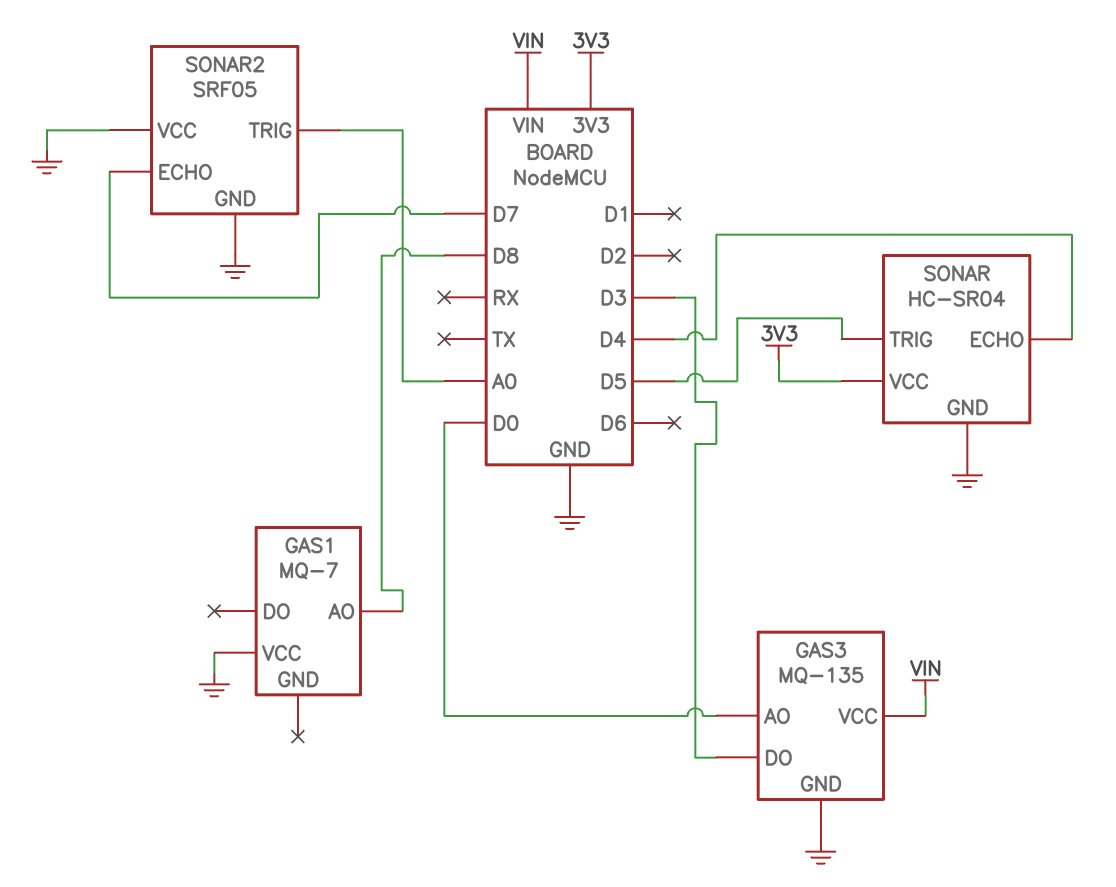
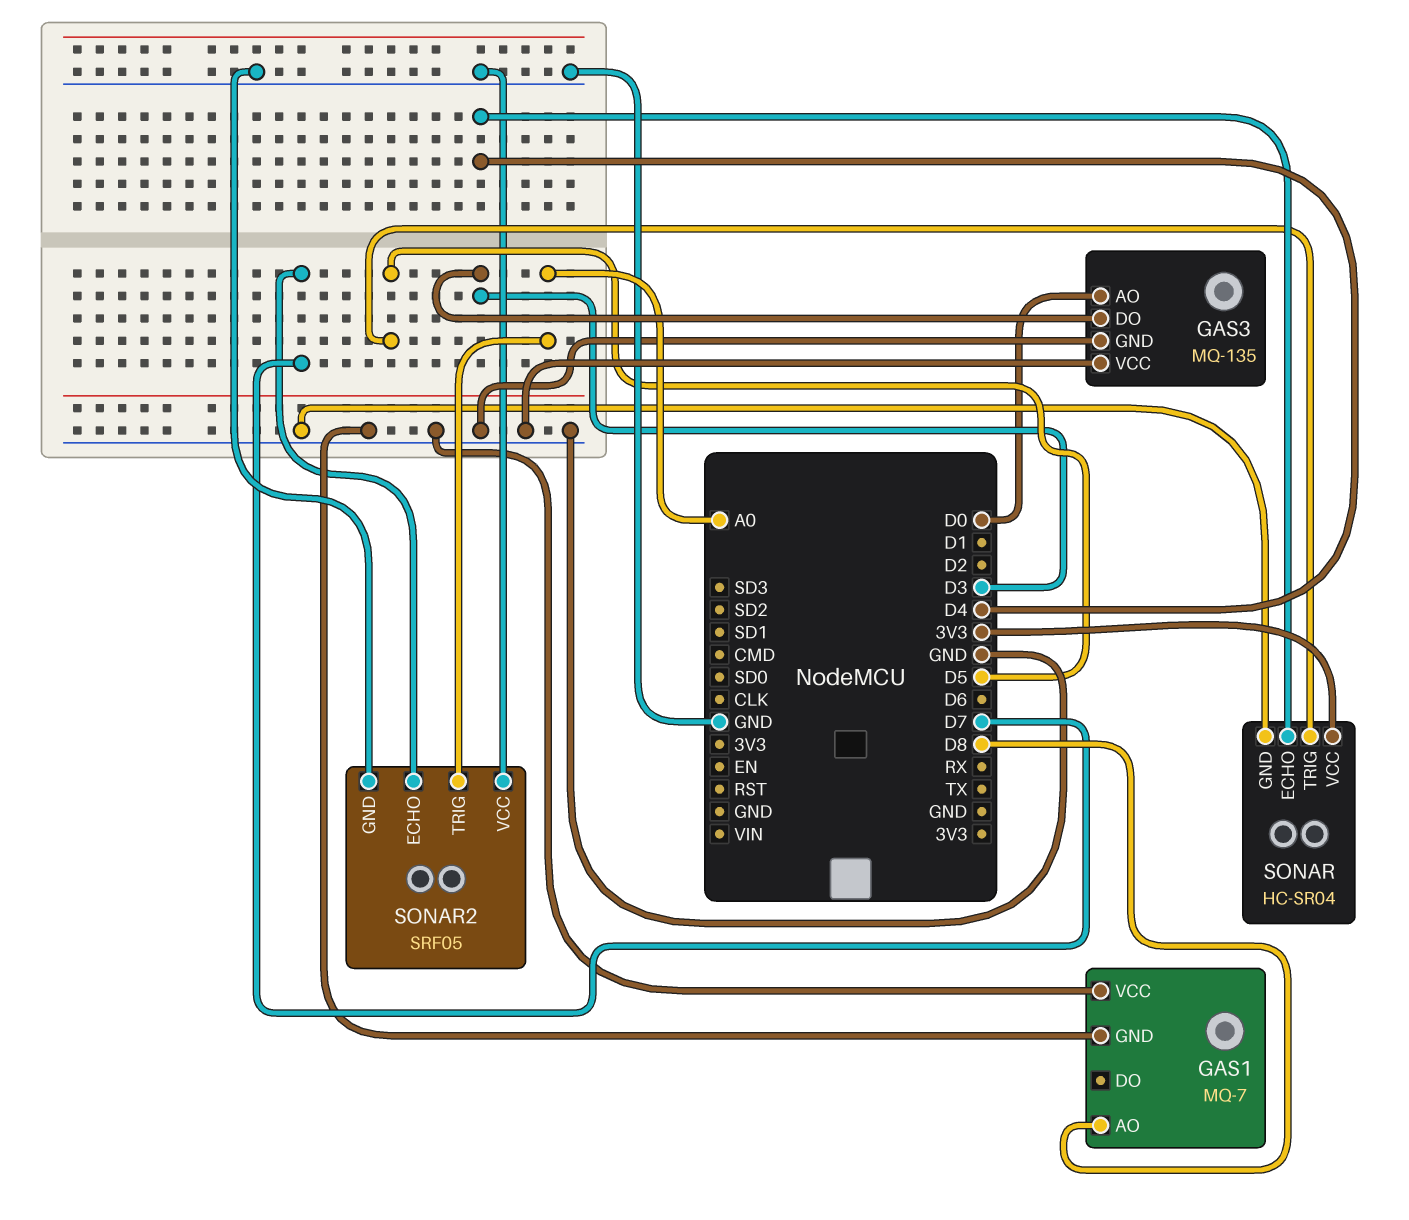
GAS1 pin GND: none -> GND
GAS3 pin VCC: VIN -> GND

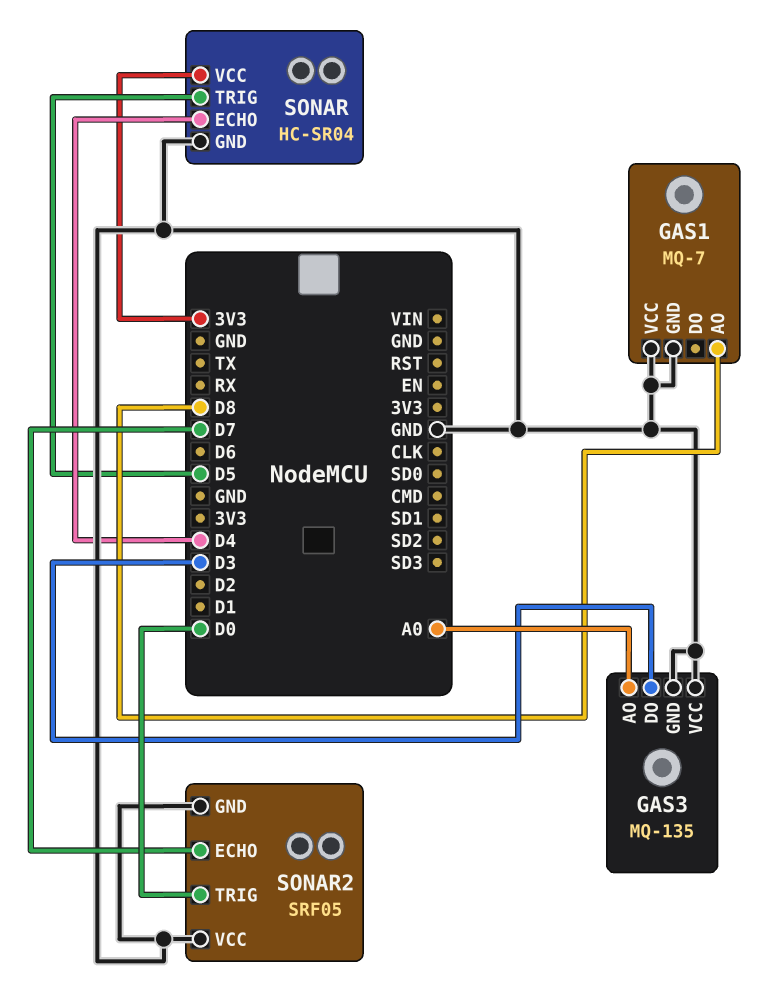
GAS3 pin AO: D0 -> A0
SONAR2 pin TRIG: A0 -> D0

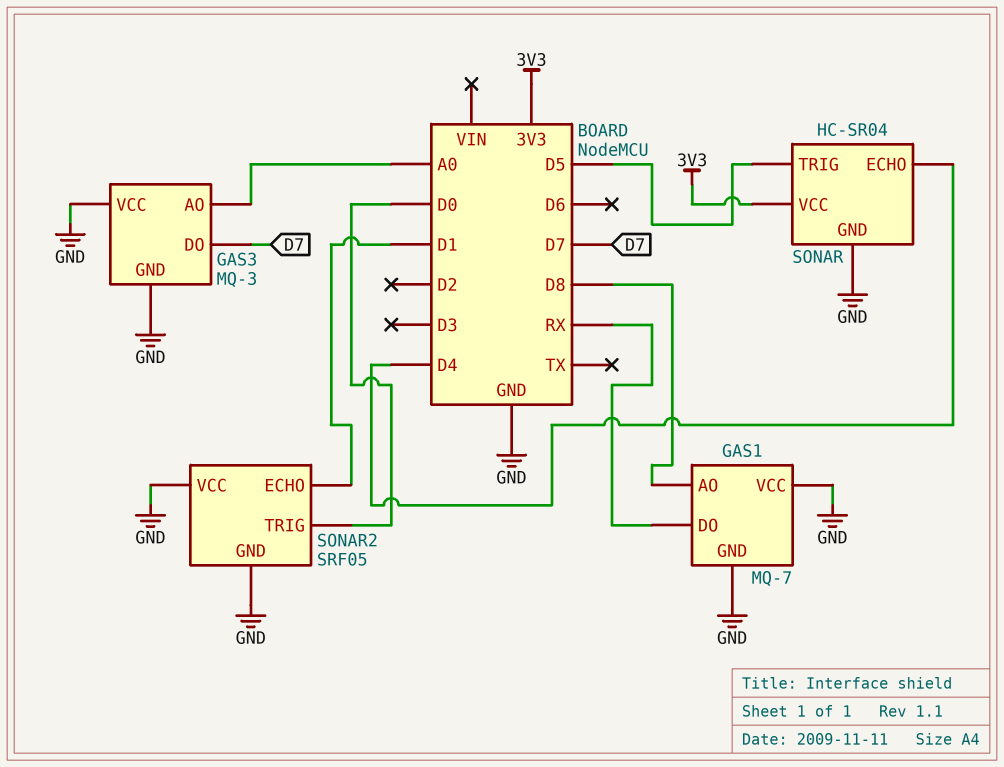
GAS1 pin DO: none -> RX
GAS3: MQ-135 -> MQ-3
GAS3 pin DO: D3 -> D7
SONAR2 pin ECHO: D7 -> D1

